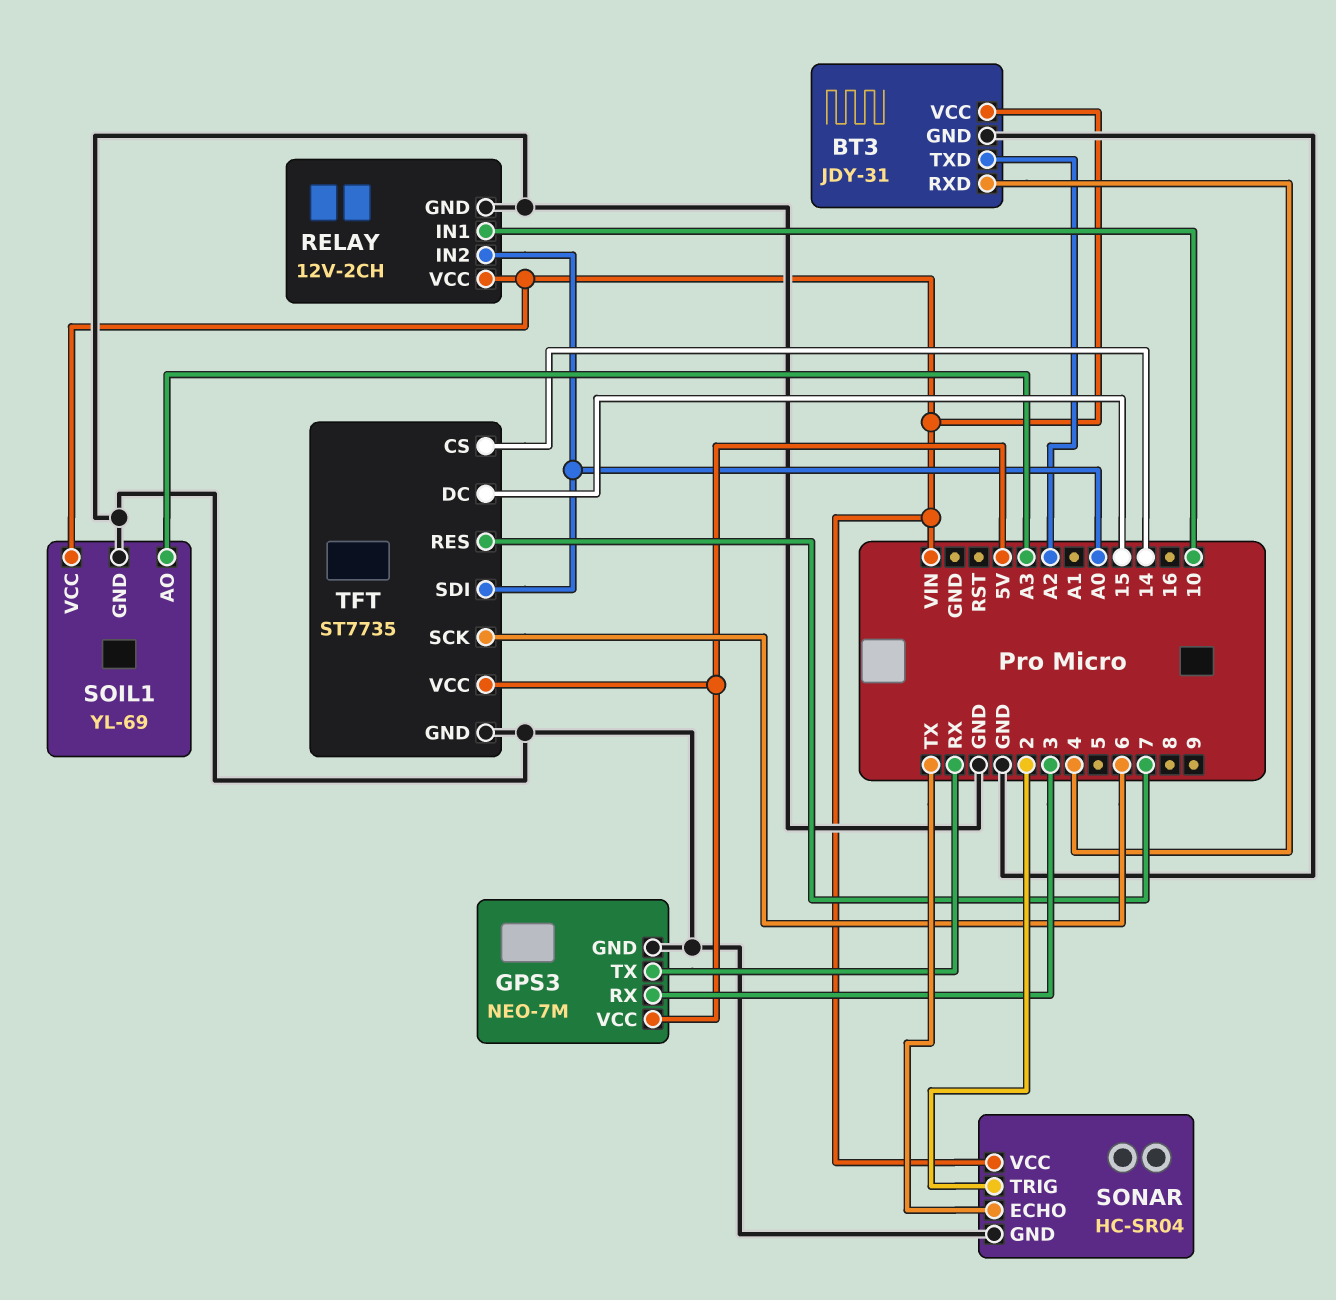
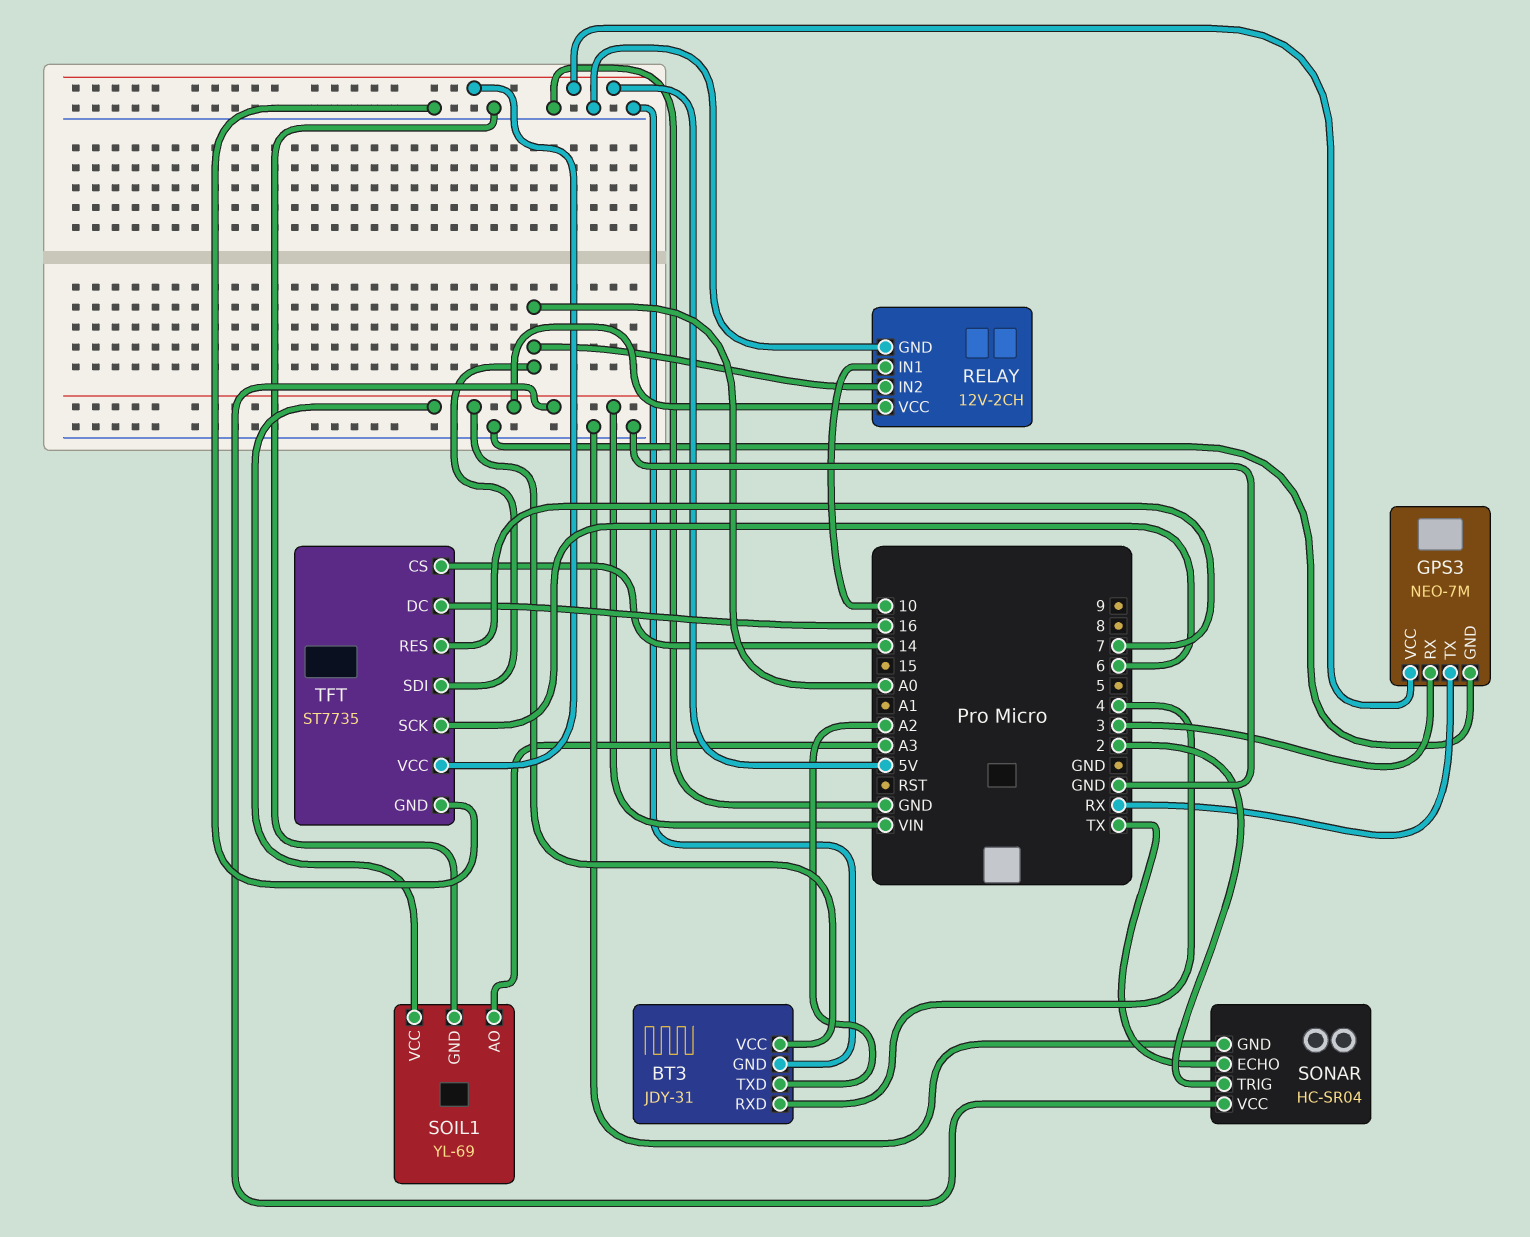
TFT pin DC: 15 -> 16

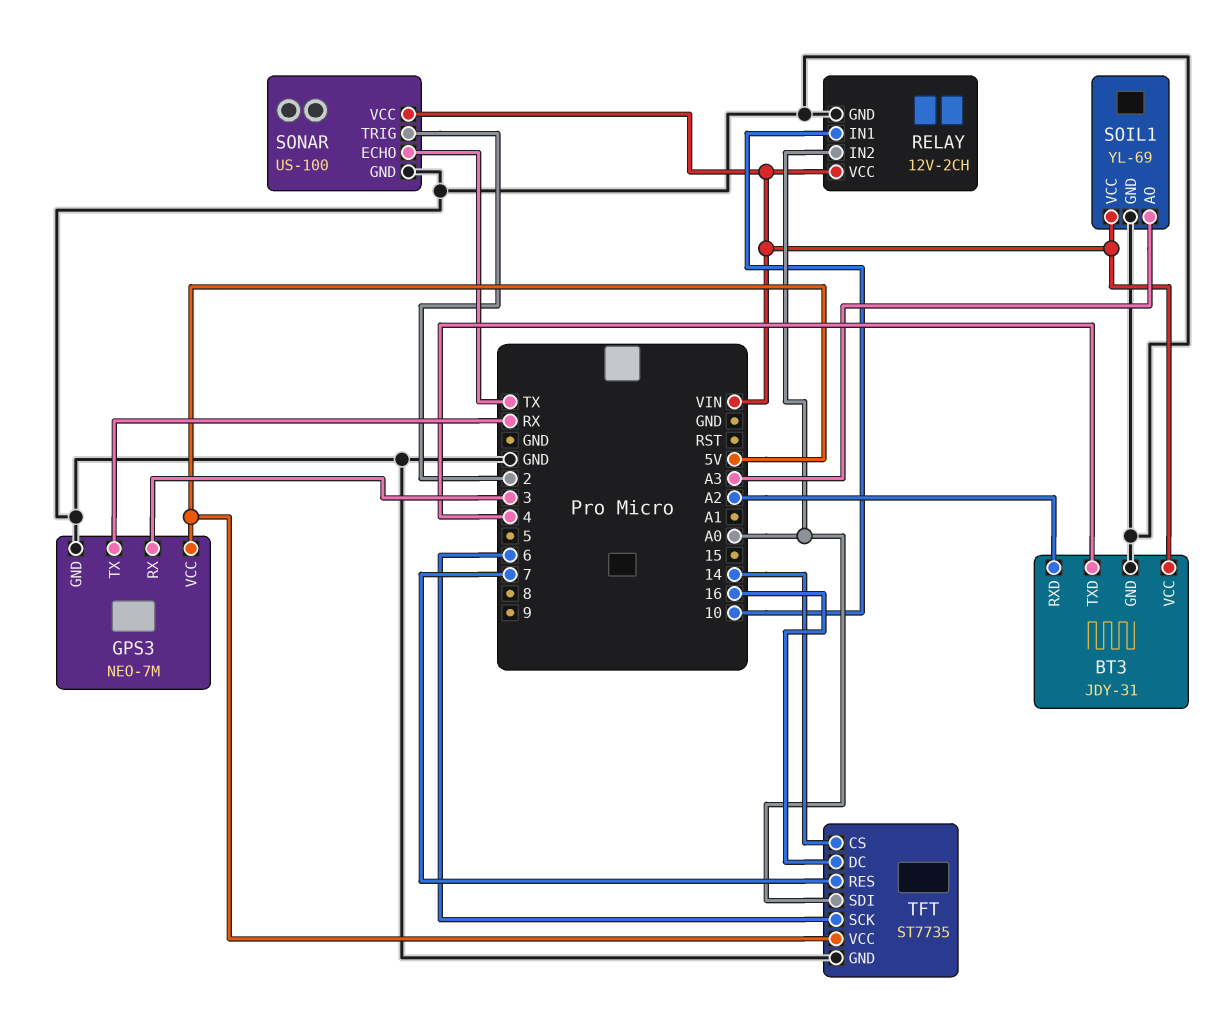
BT3 pin RXD: 4 -> A2
BT3 pin TXD: A2 -> 4
SONAR: HC-SR04 -> US-100

